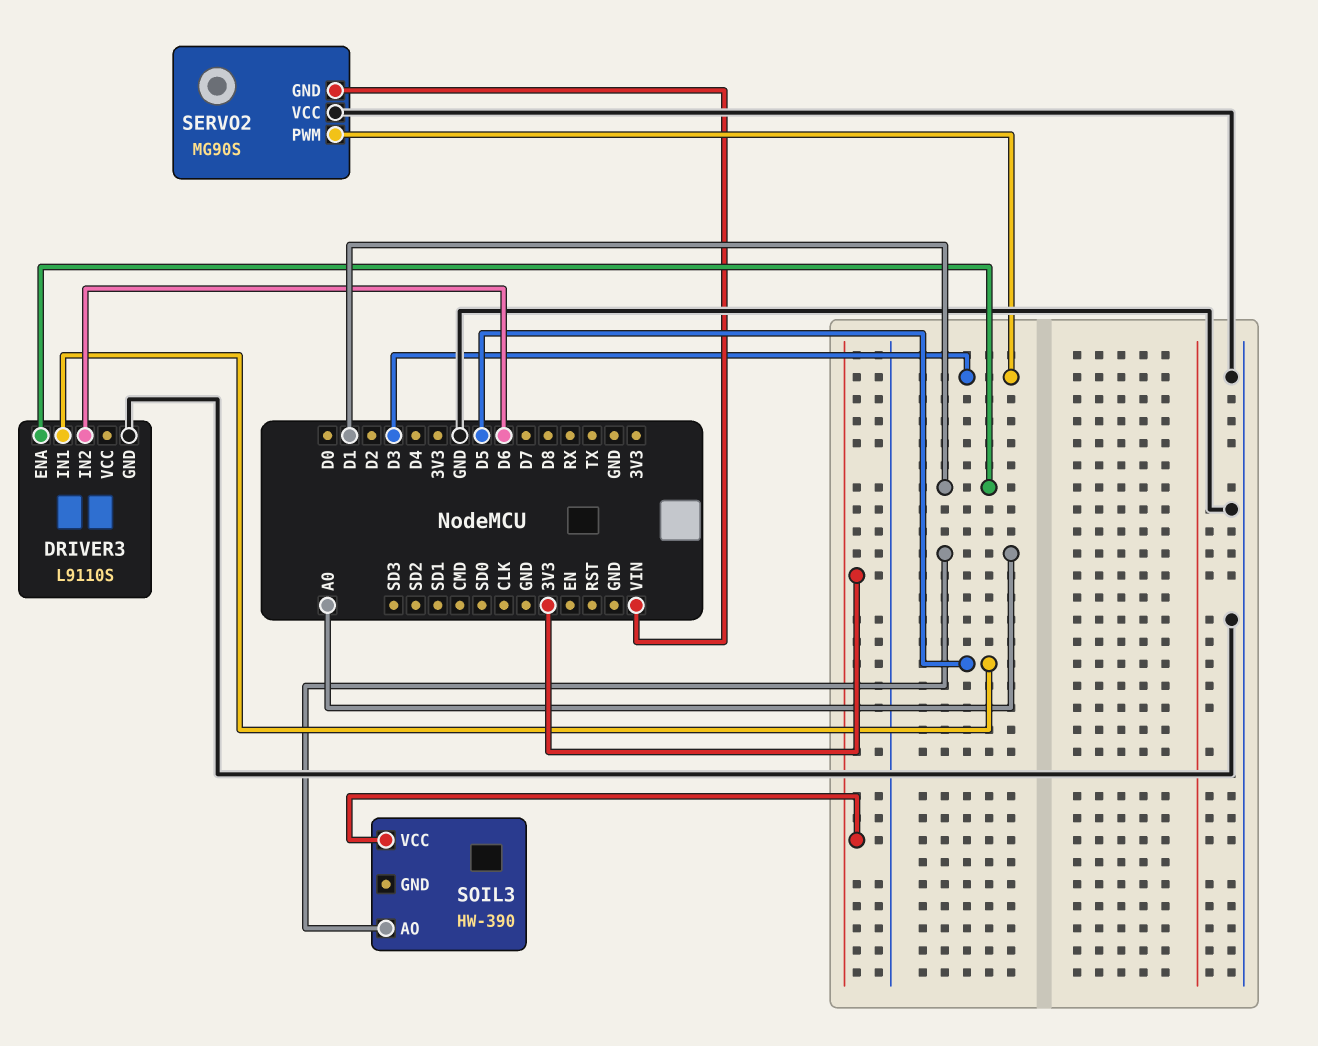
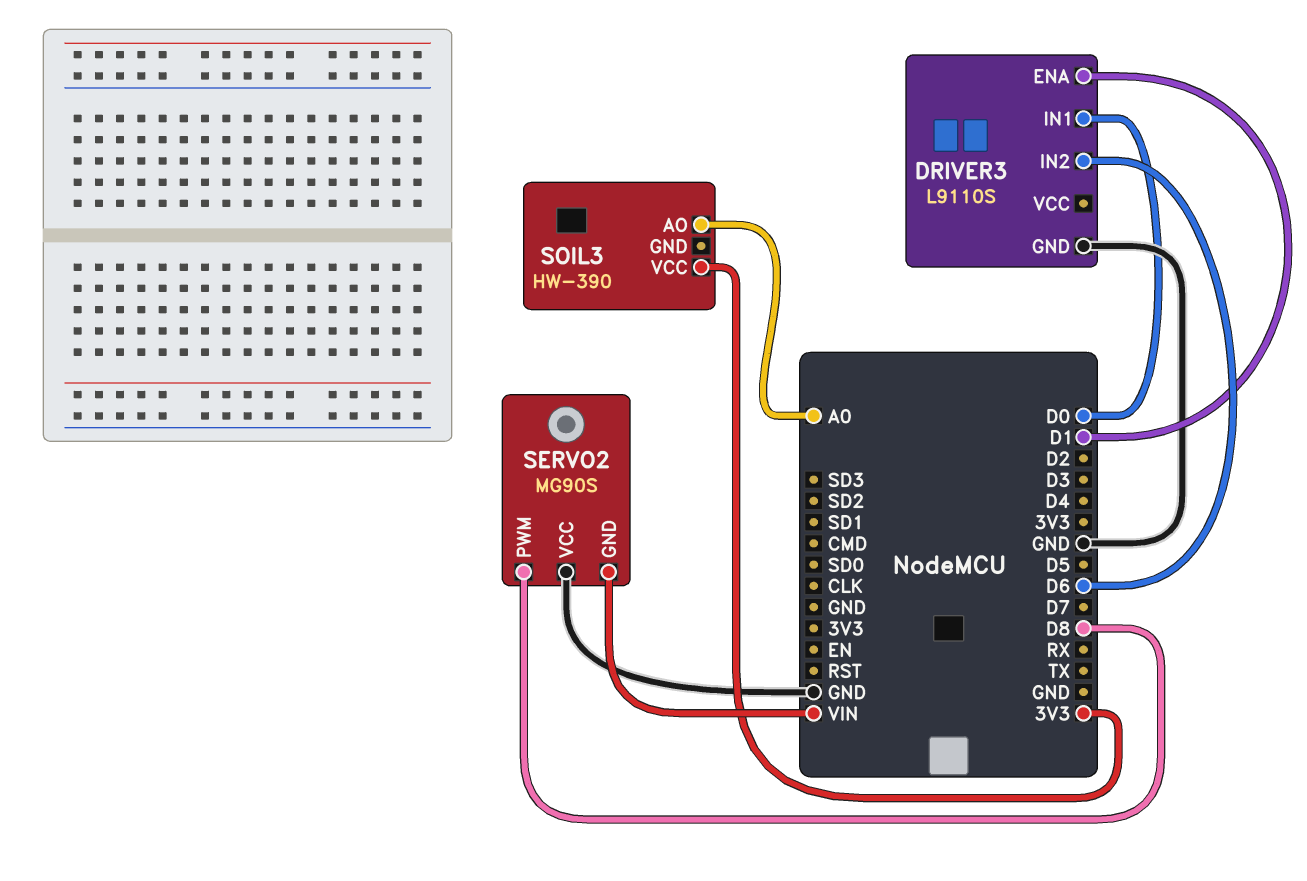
DRIVER3 pin IN1: D5 -> D0
SERVO2 pin PWM: D3 -> D8

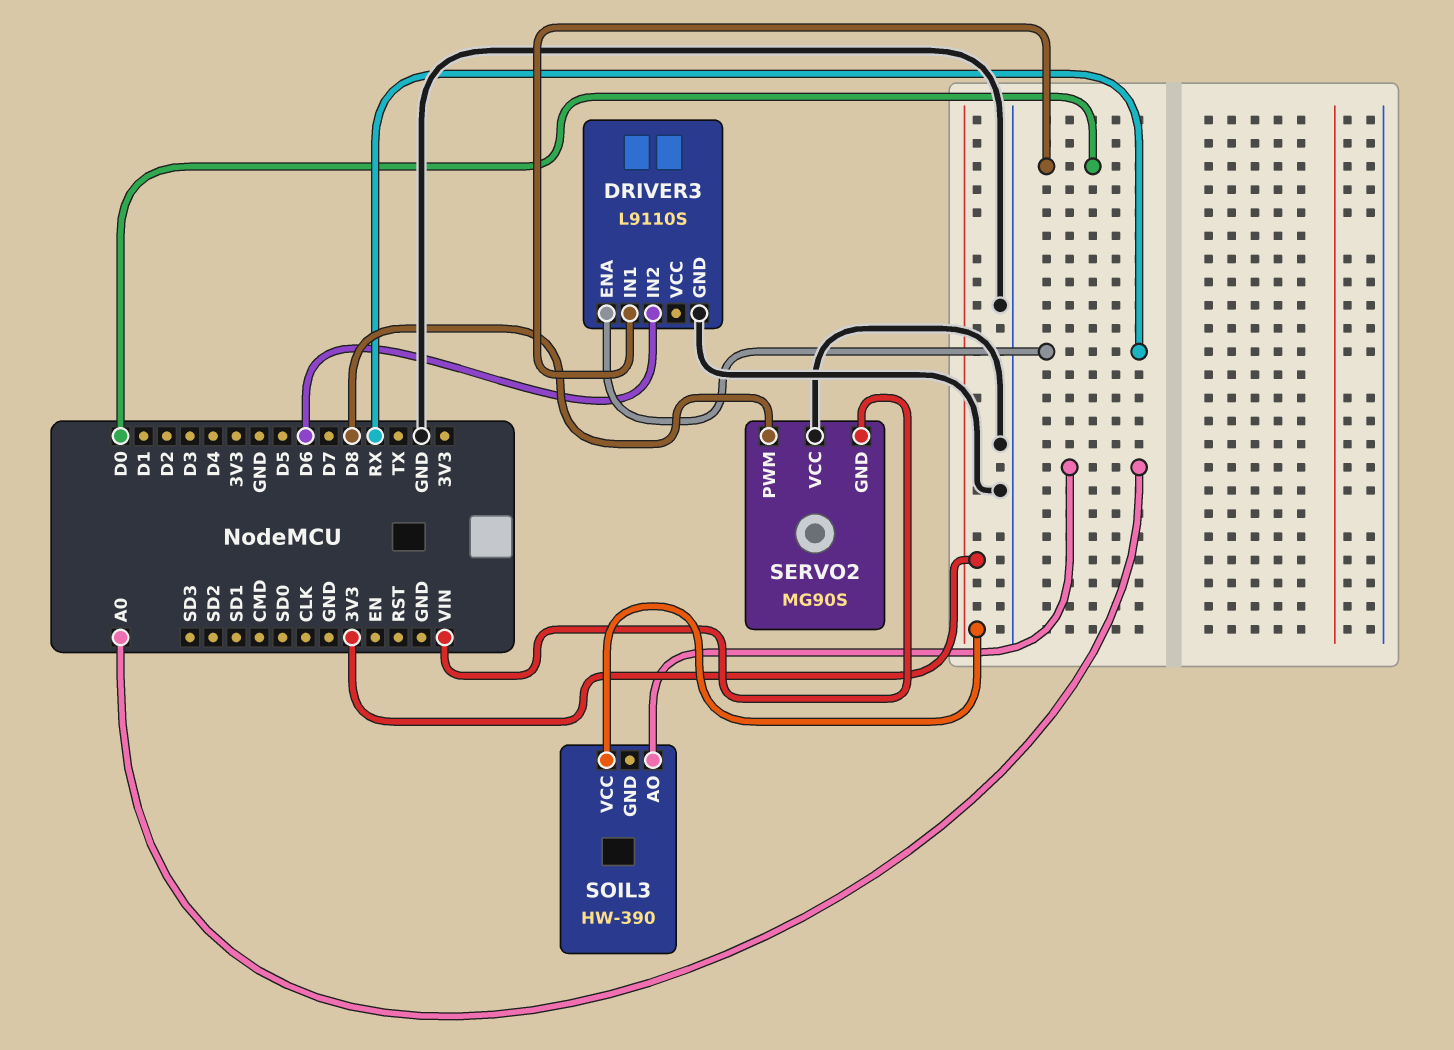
DRIVER3 pin ENA: D1 -> RX

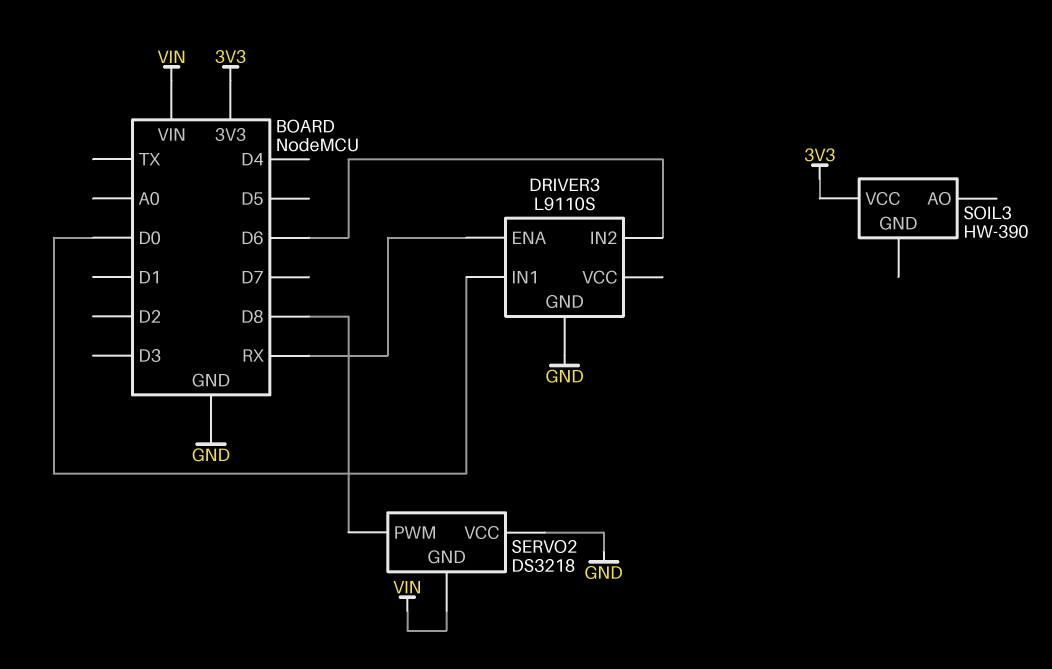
SERVO2: MG90S -> DS3218
SOIL3 pin AO: A0 -> none

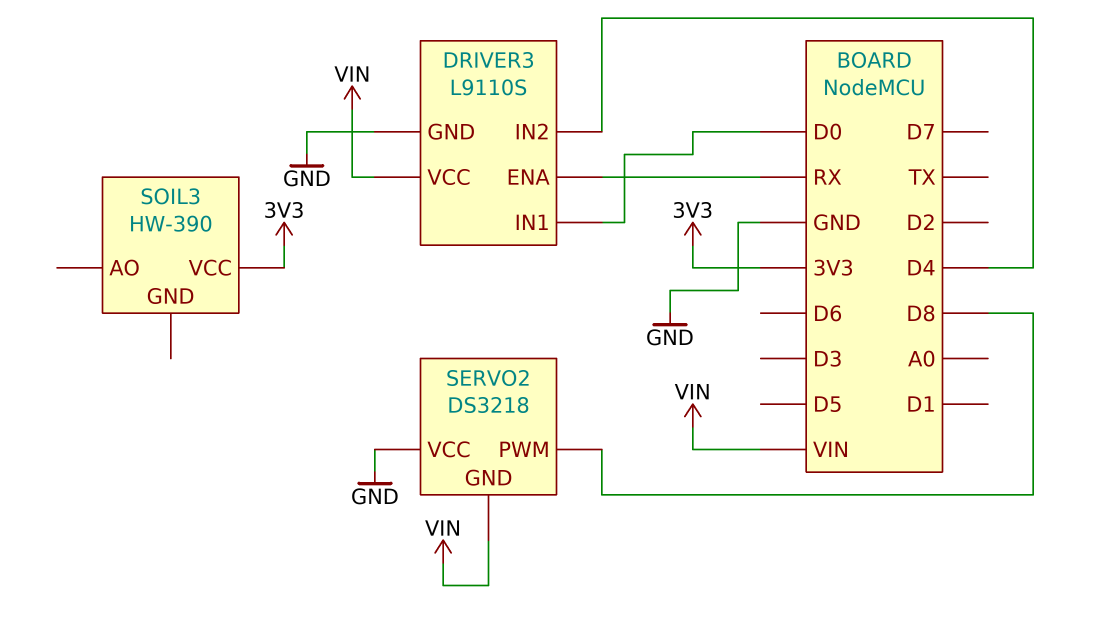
DRIVER3 pin IN2: D6 -> D4
DRIVER3 pin VCC: none -> VIN

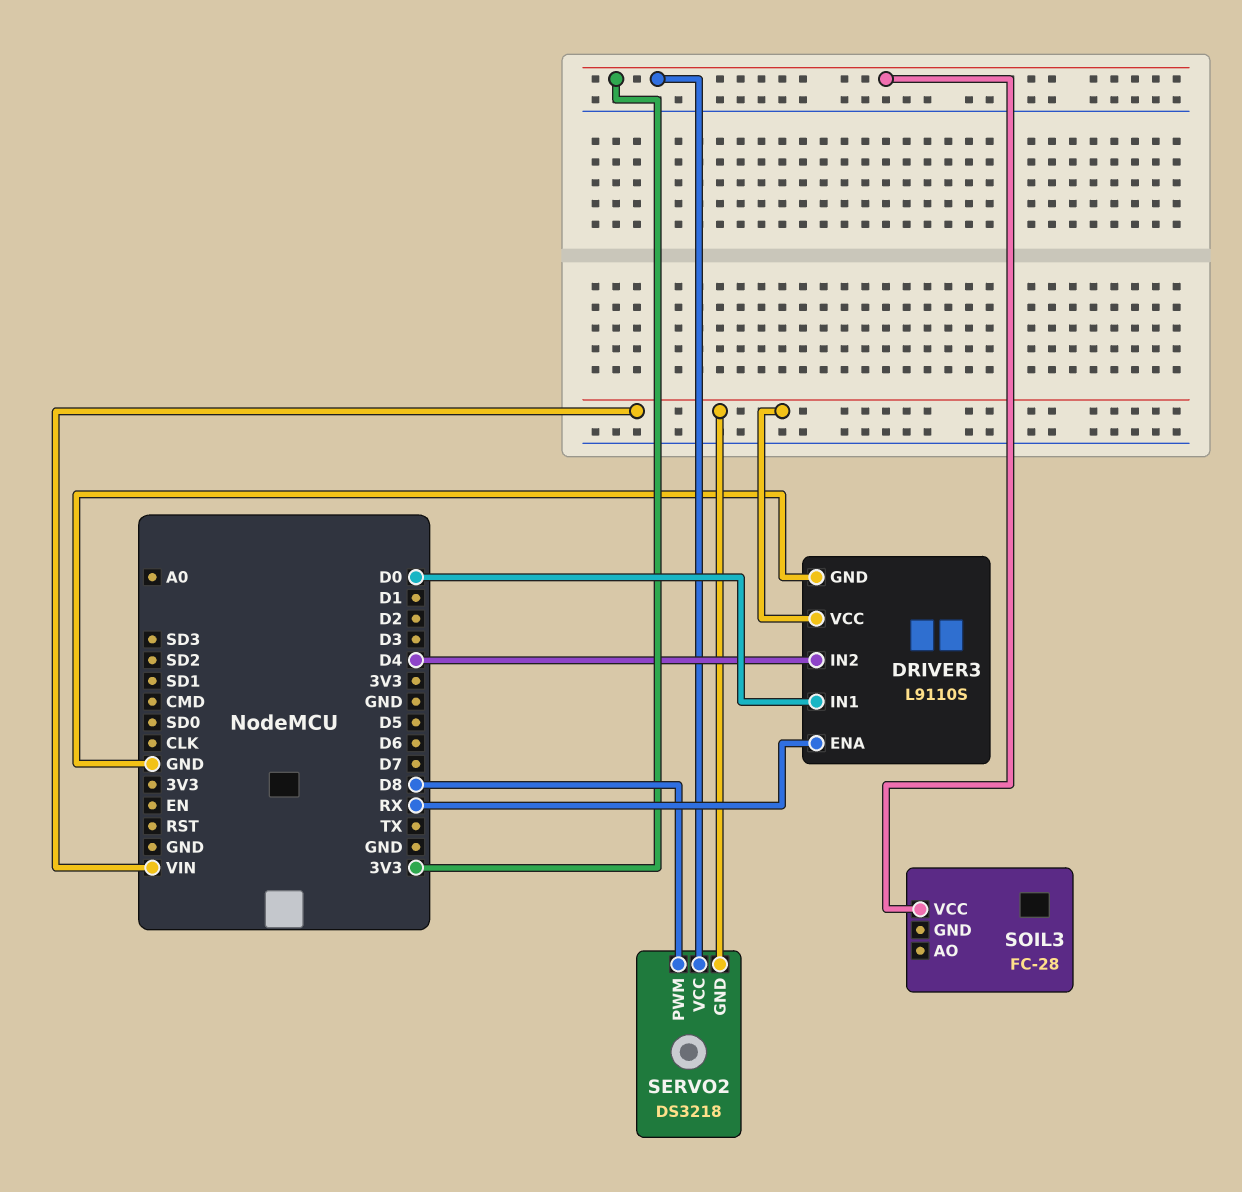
SERVO2 pin VCC: GND -> 3V3
SOIL3: HW-390 -> FC-28

